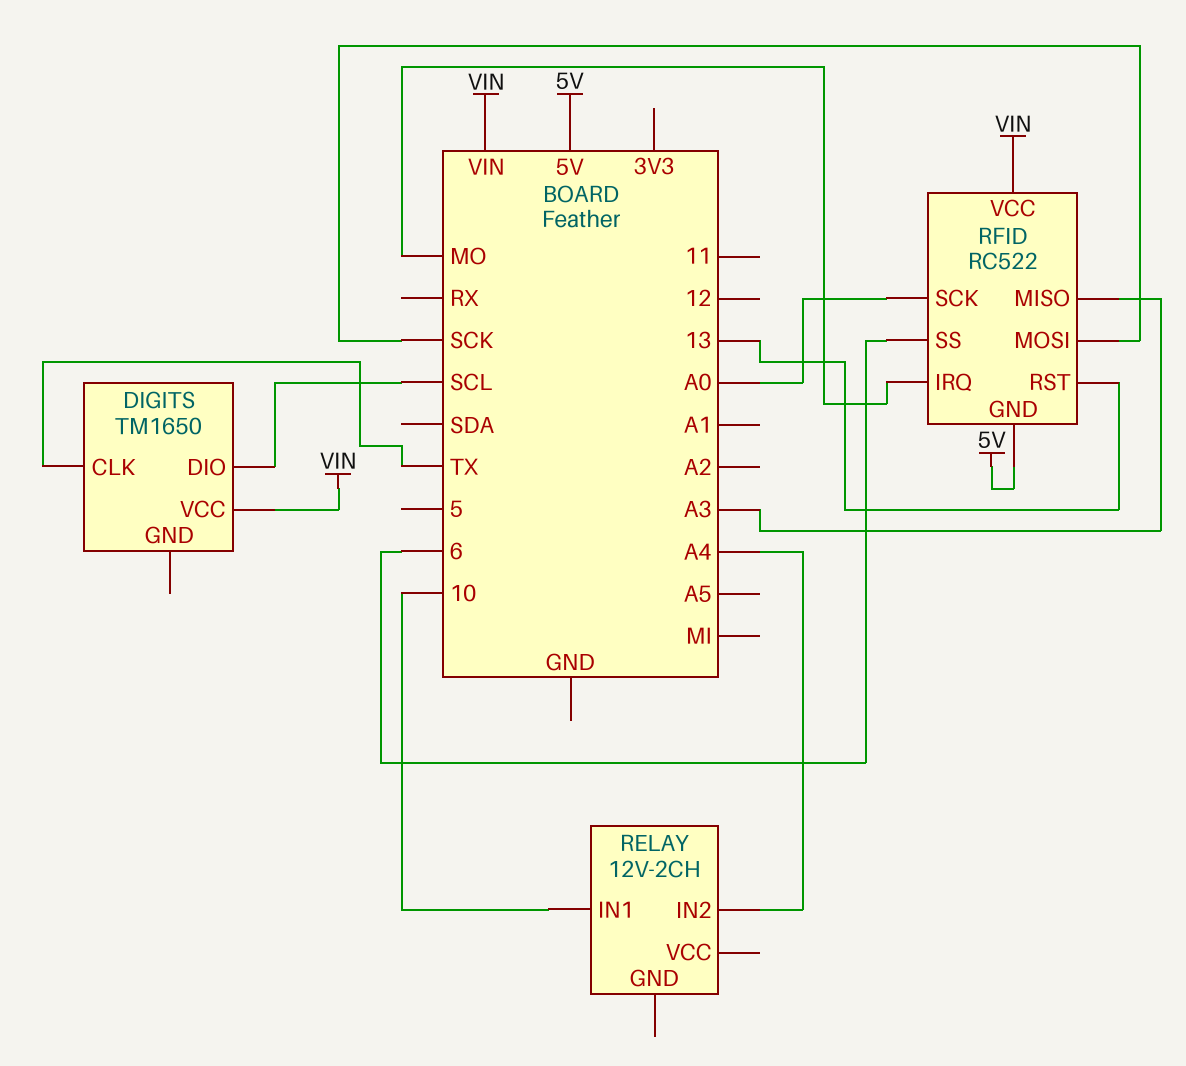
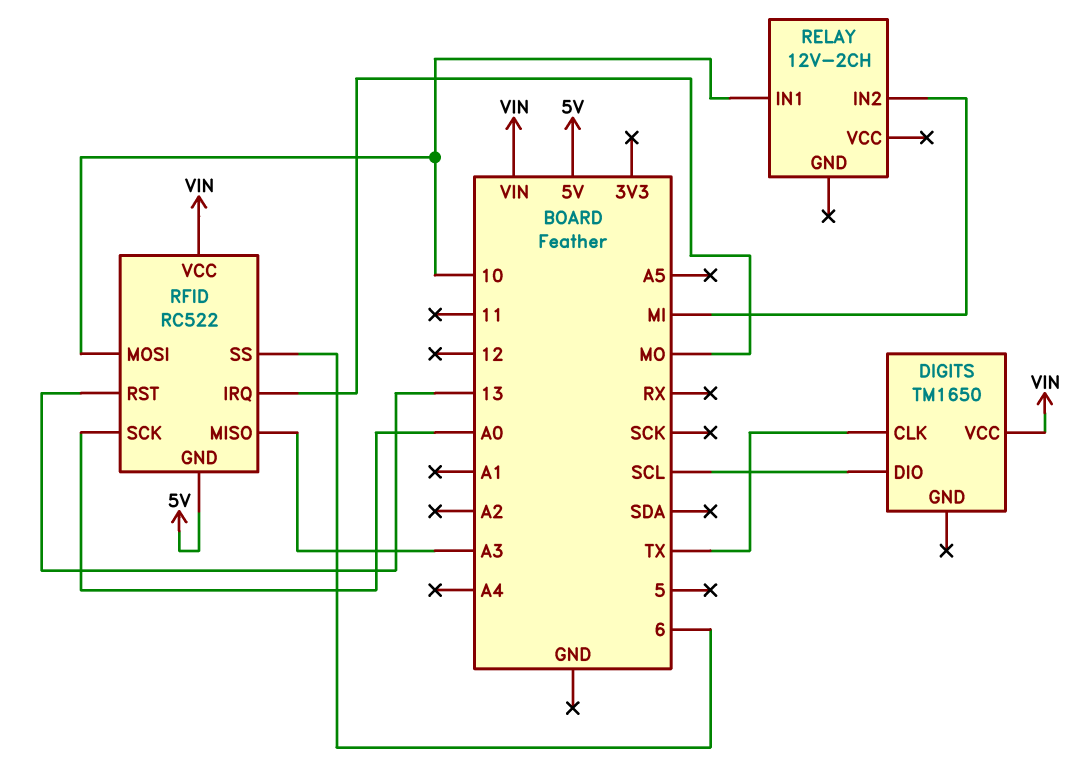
RELAY pin IN2: A4 -> MI
RFID pin MOSI: SCK -> 10

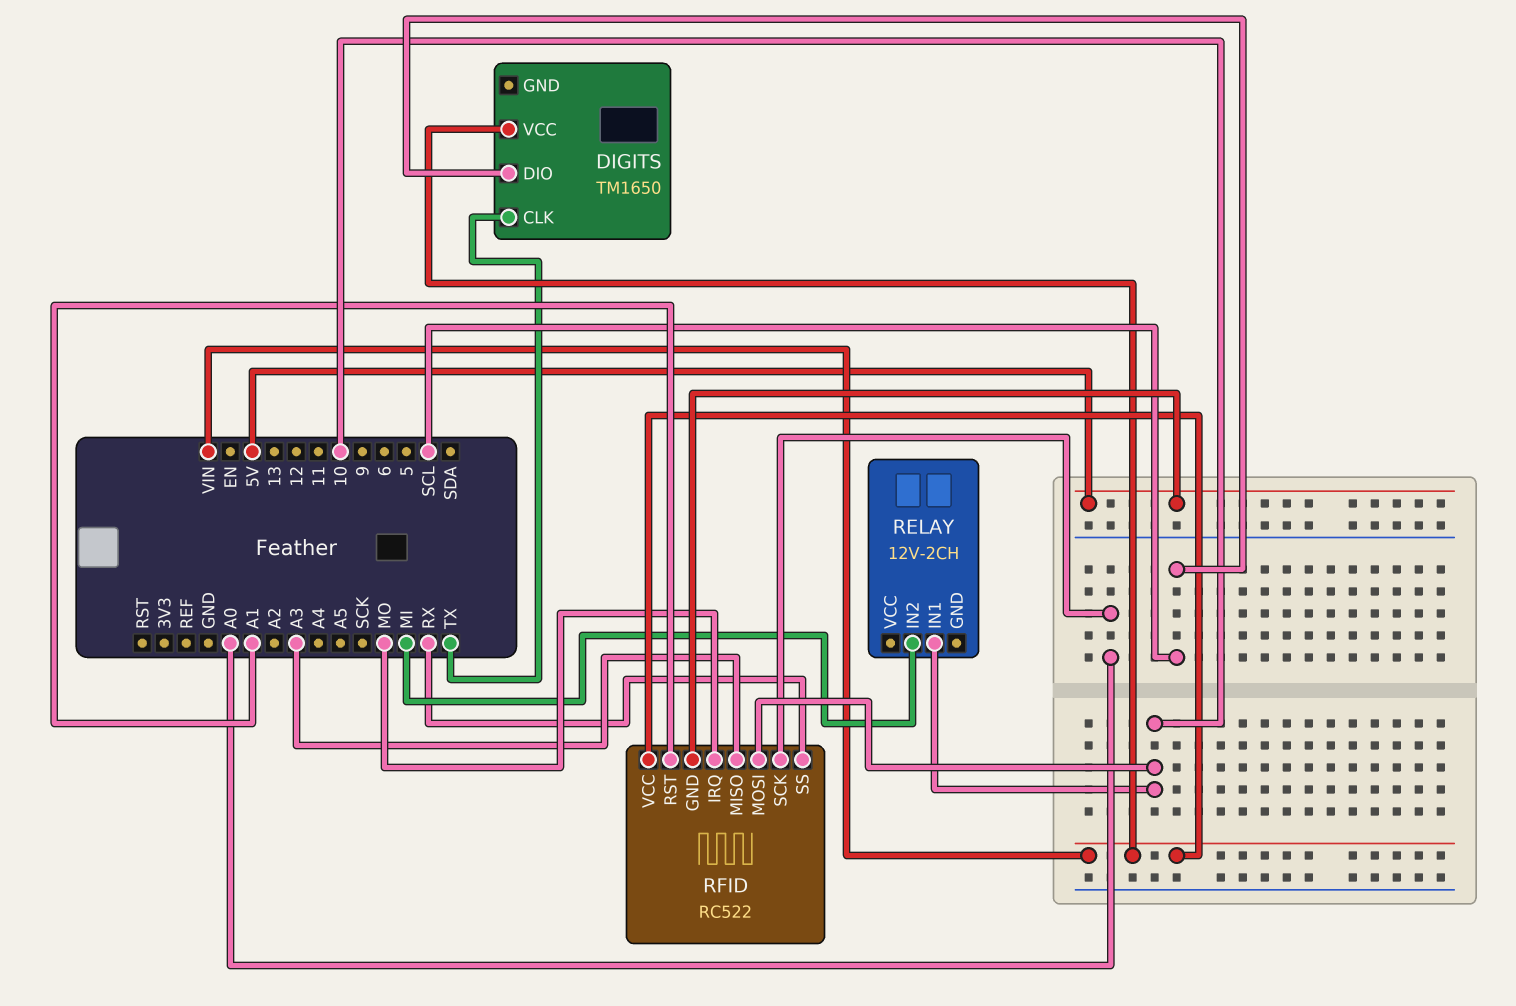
RFID pin RST: 13 -> A1
RFID pin SS: 6 -> RX

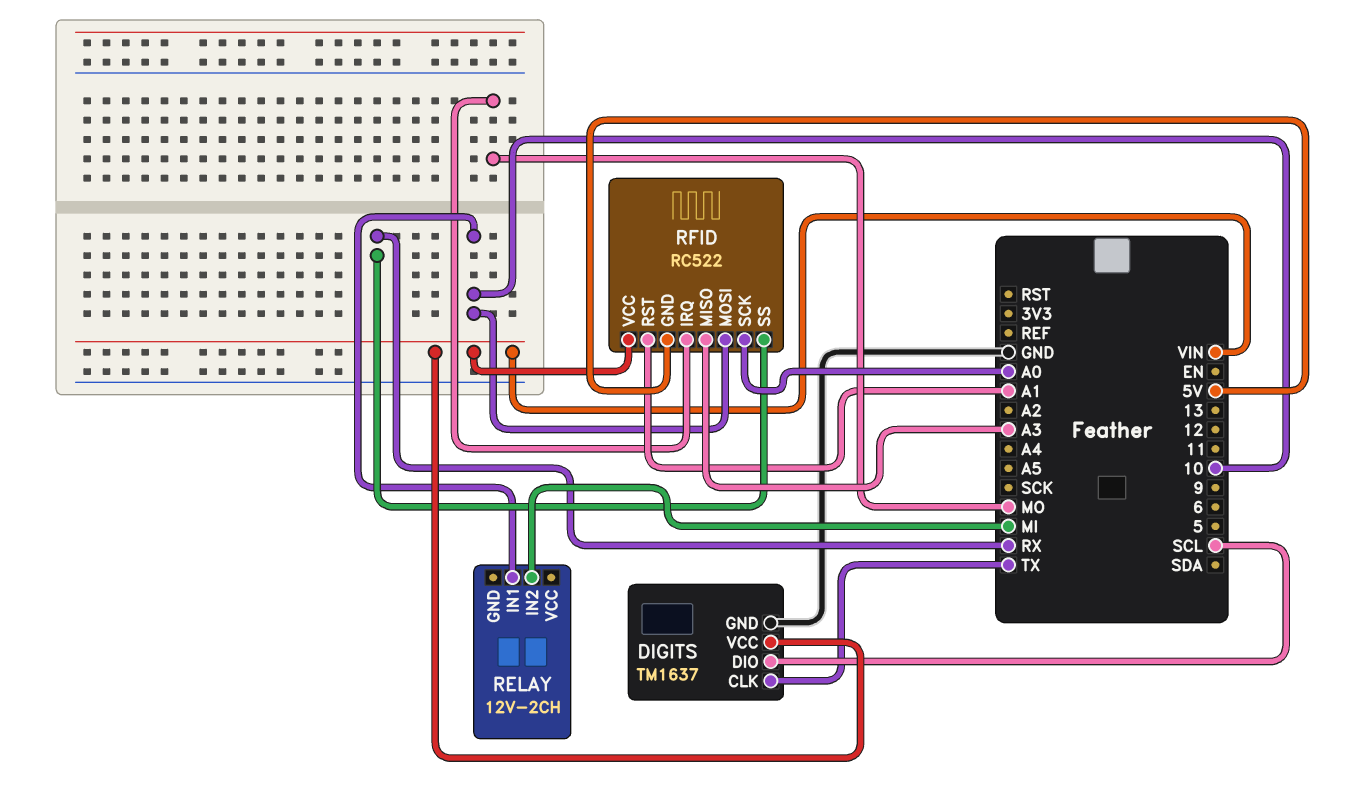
DIGITS: TM1650 -> TM1637
DIGITS pin GND: none -> GND

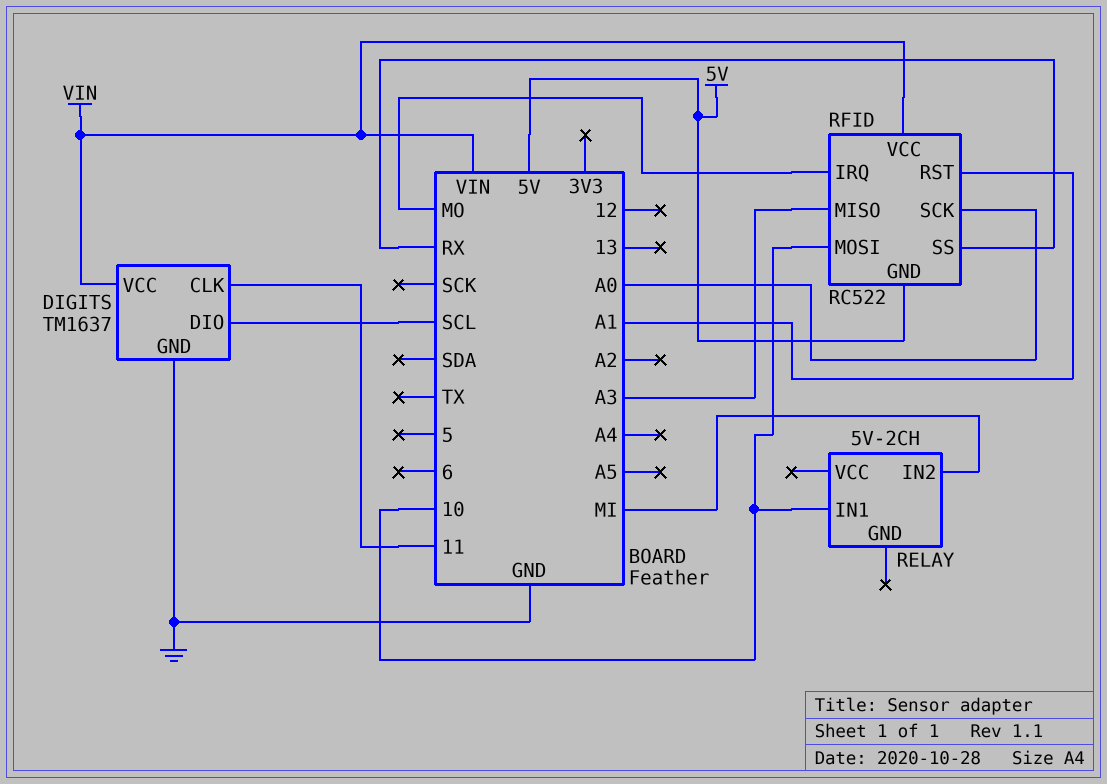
DIGITS pin CLK: TX -> 11
RELAY: 12V-2CH -> 5V-2CH

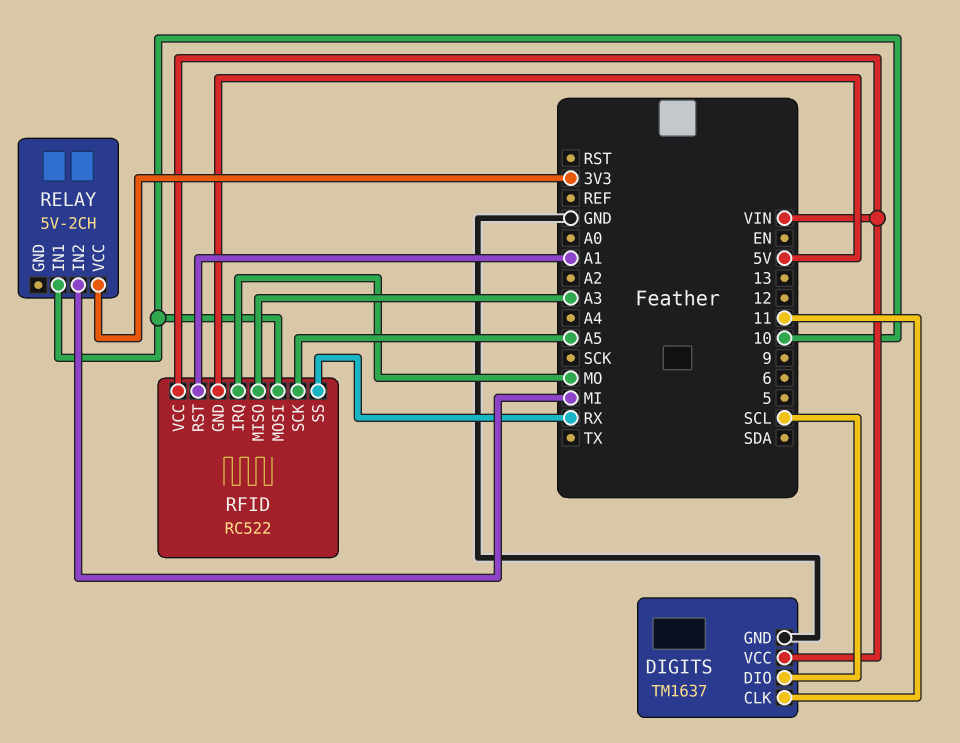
RELAY pin VCC: none -> 3V3
RFID pin SCK: A0 -> A5

